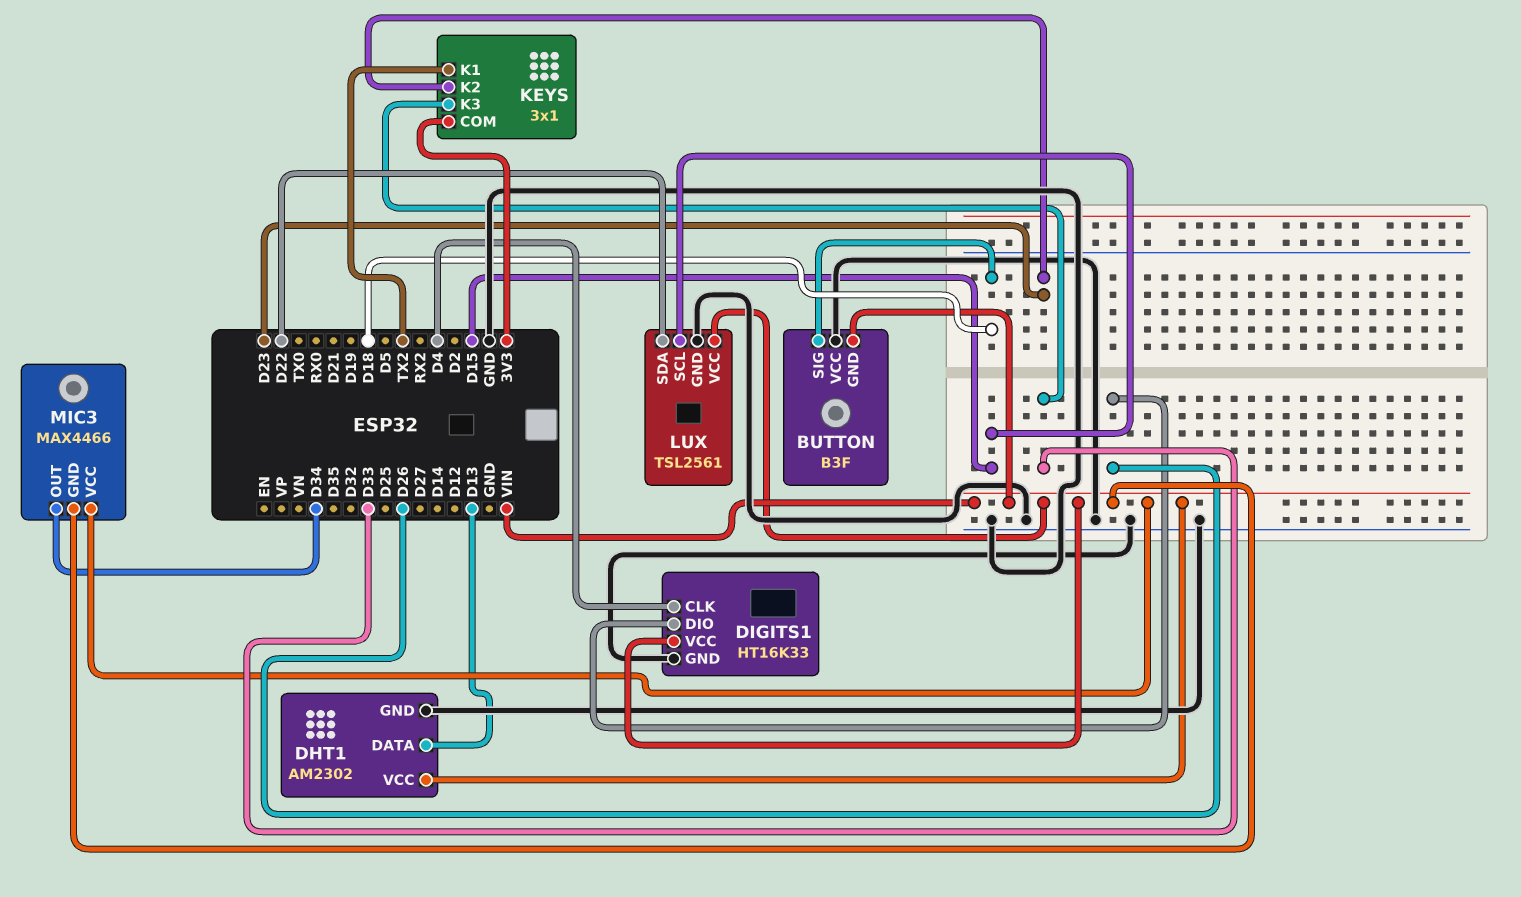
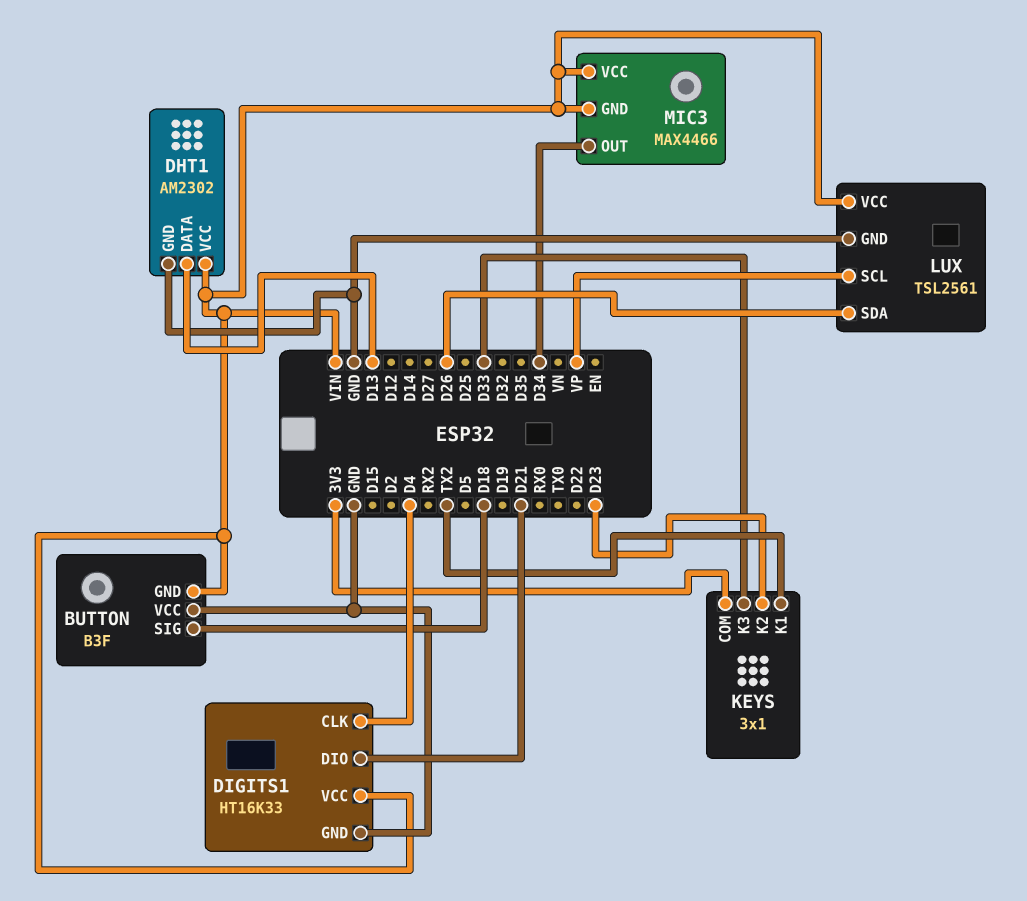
DIGITS1 pin DIO: D26 -> D21
LUX pin SCL: D15 -> VP
LUX pin SDA: D22 -> D26

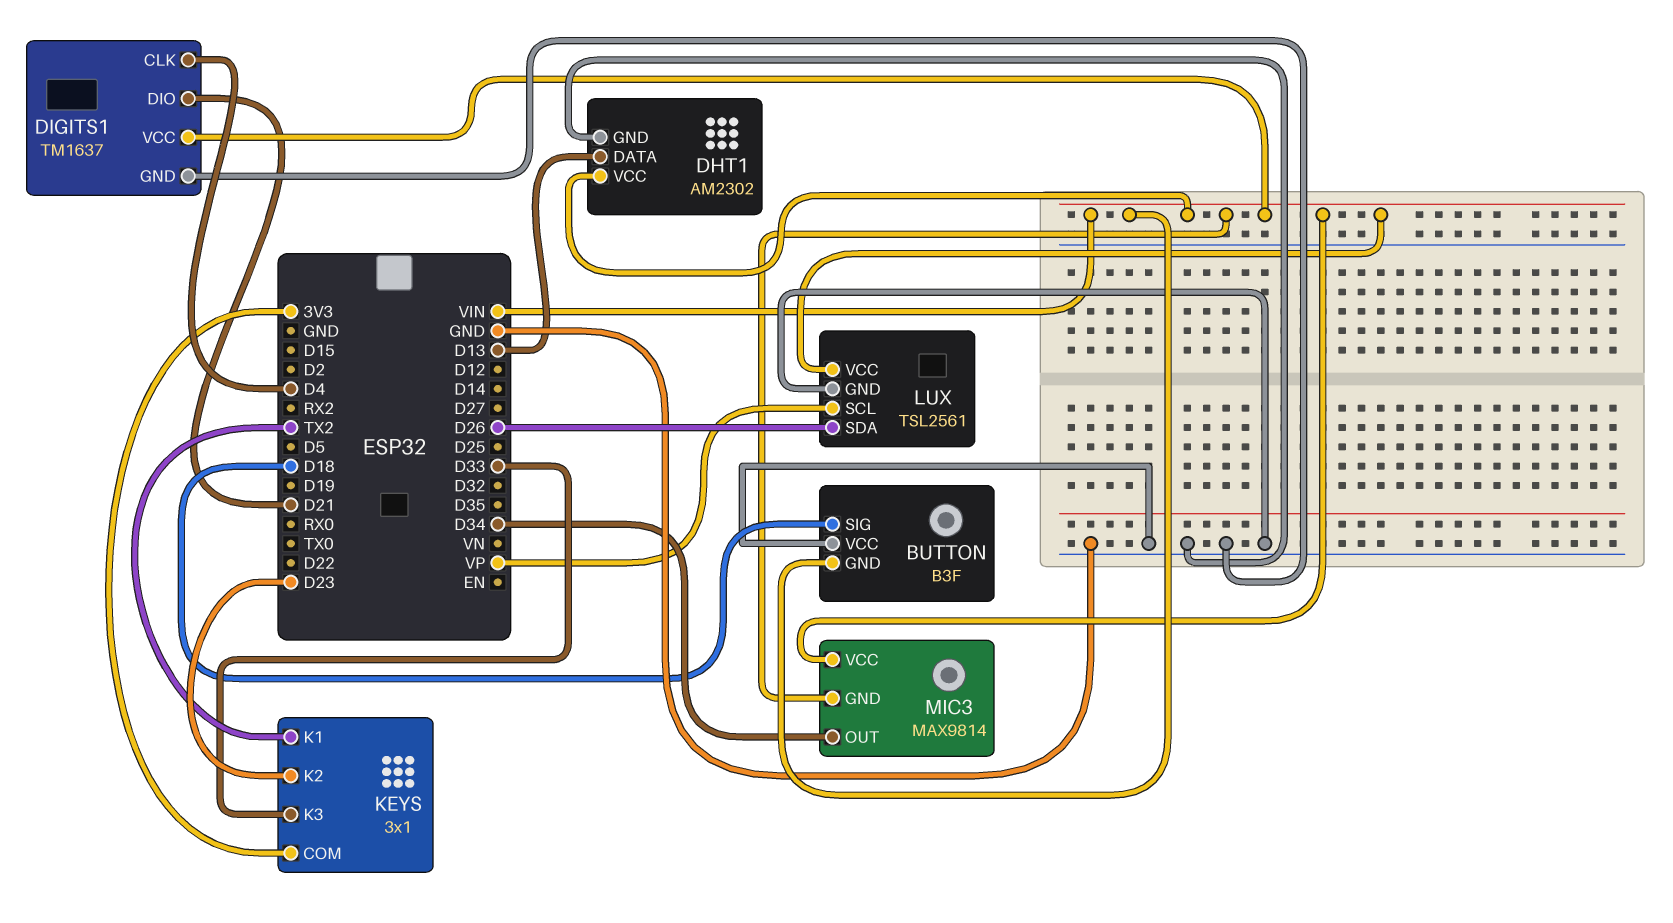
DIGITS1: HT16K33 -> TM1637
MIC3: MAX4466 -> MAX9814

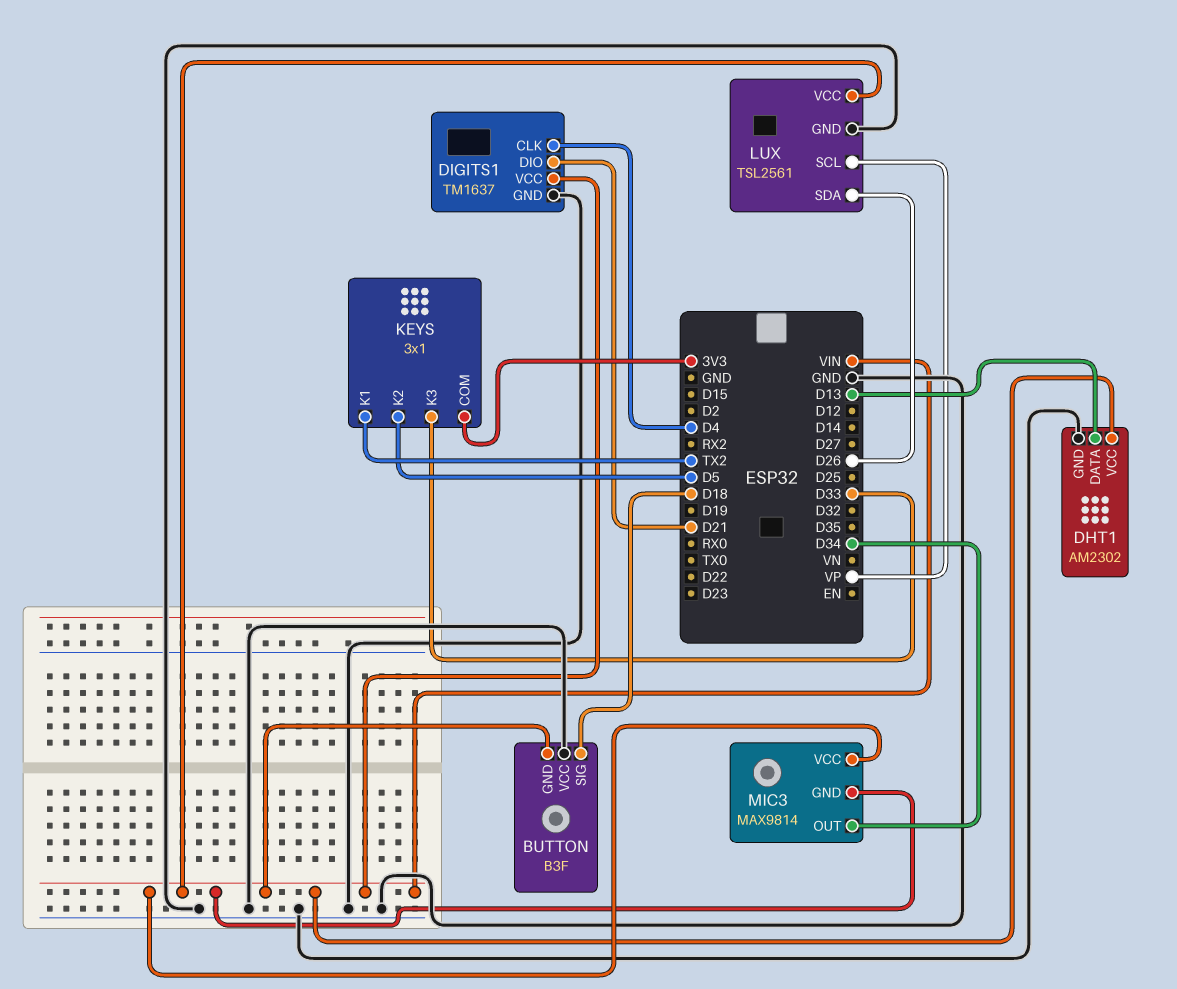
KEYS pin K2: D23 -> D5

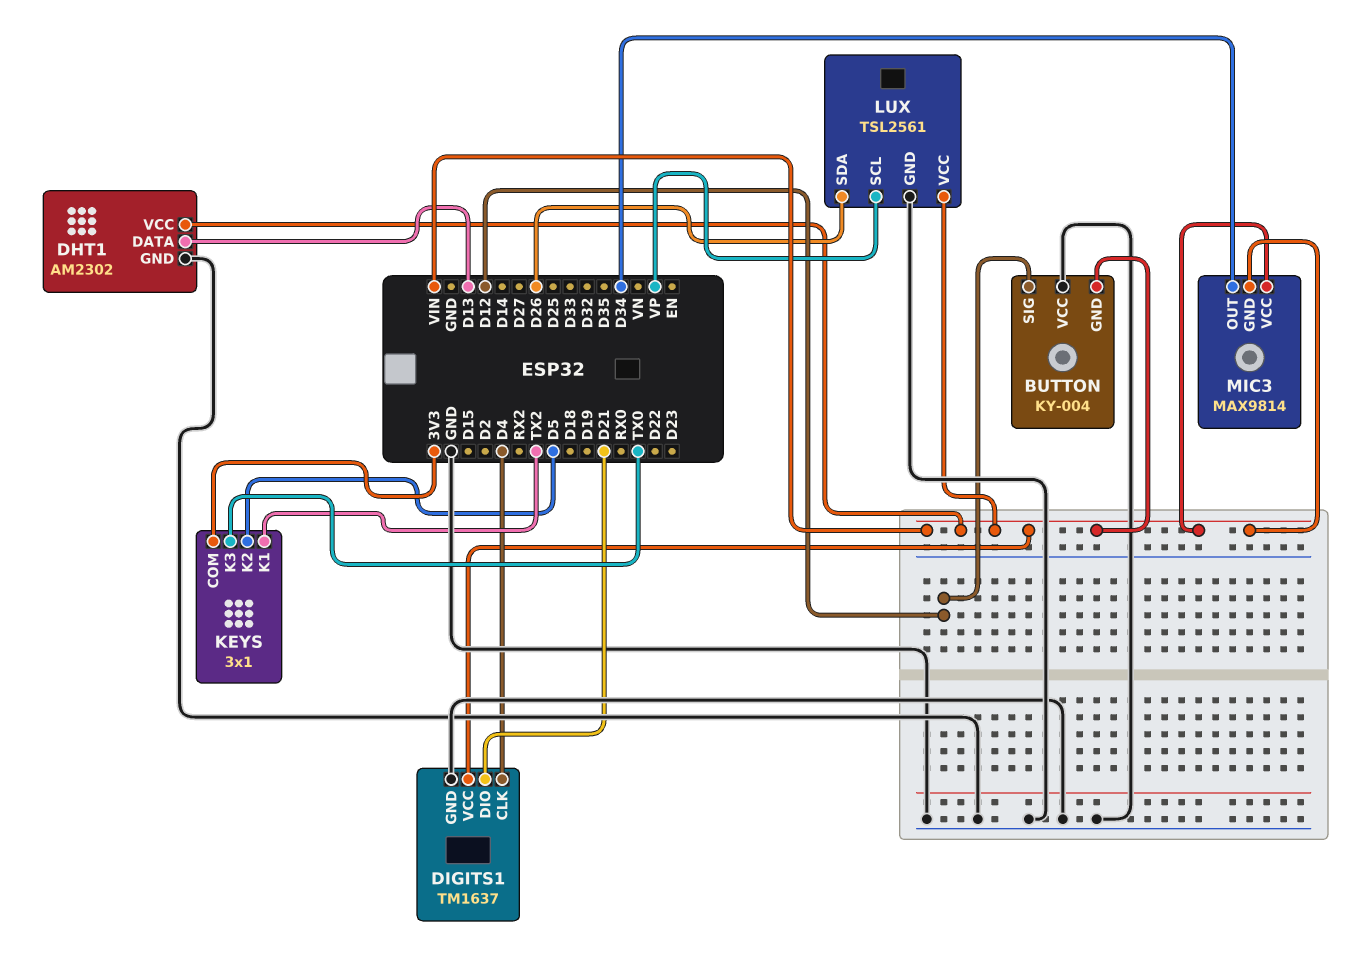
BUTTON: B3F -> KY-004
BUTTON pin SIG: D18 -> D12
KEYS pin K3: D33 -> TX0

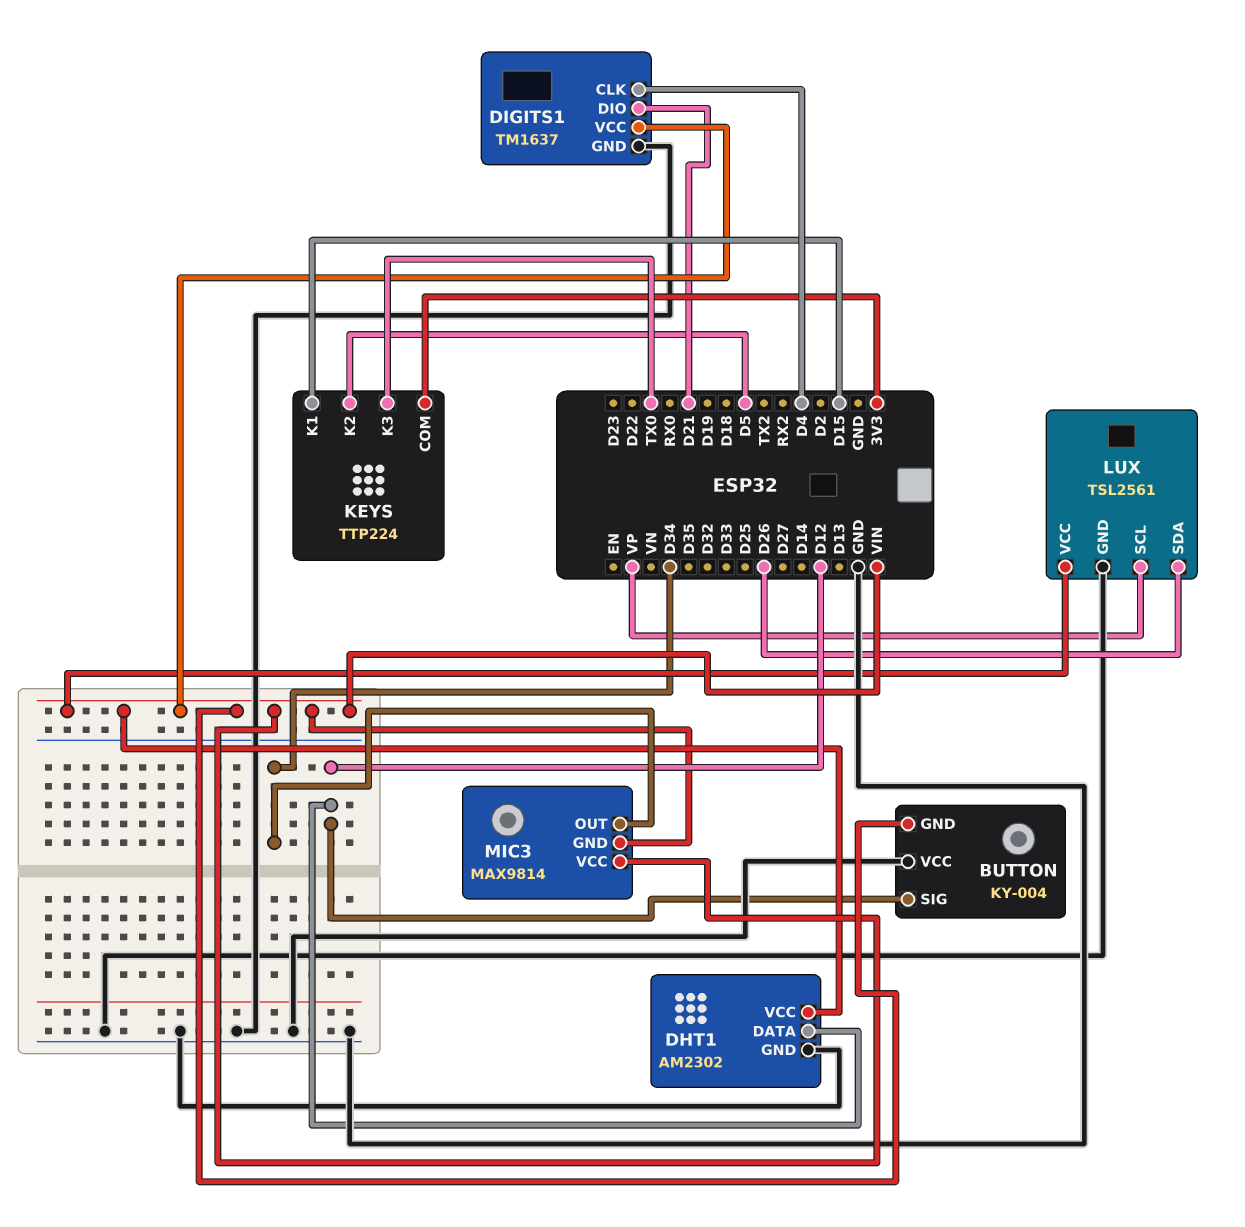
DHT1 pin DATA: D13 -> D12
KEYS: 3x1 -> TTP224
KEYS pin K1: TX2 -> D15

